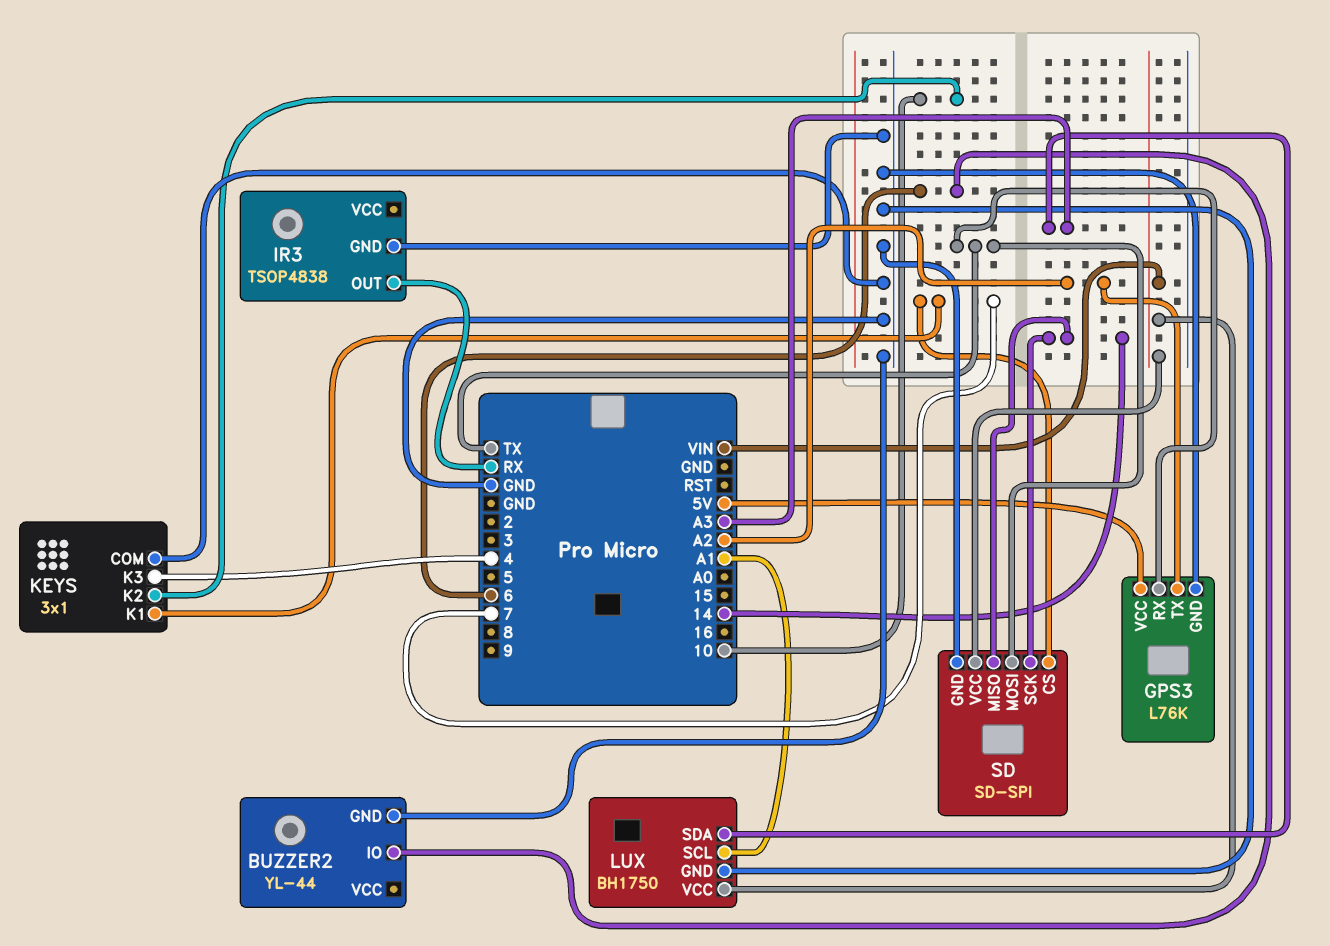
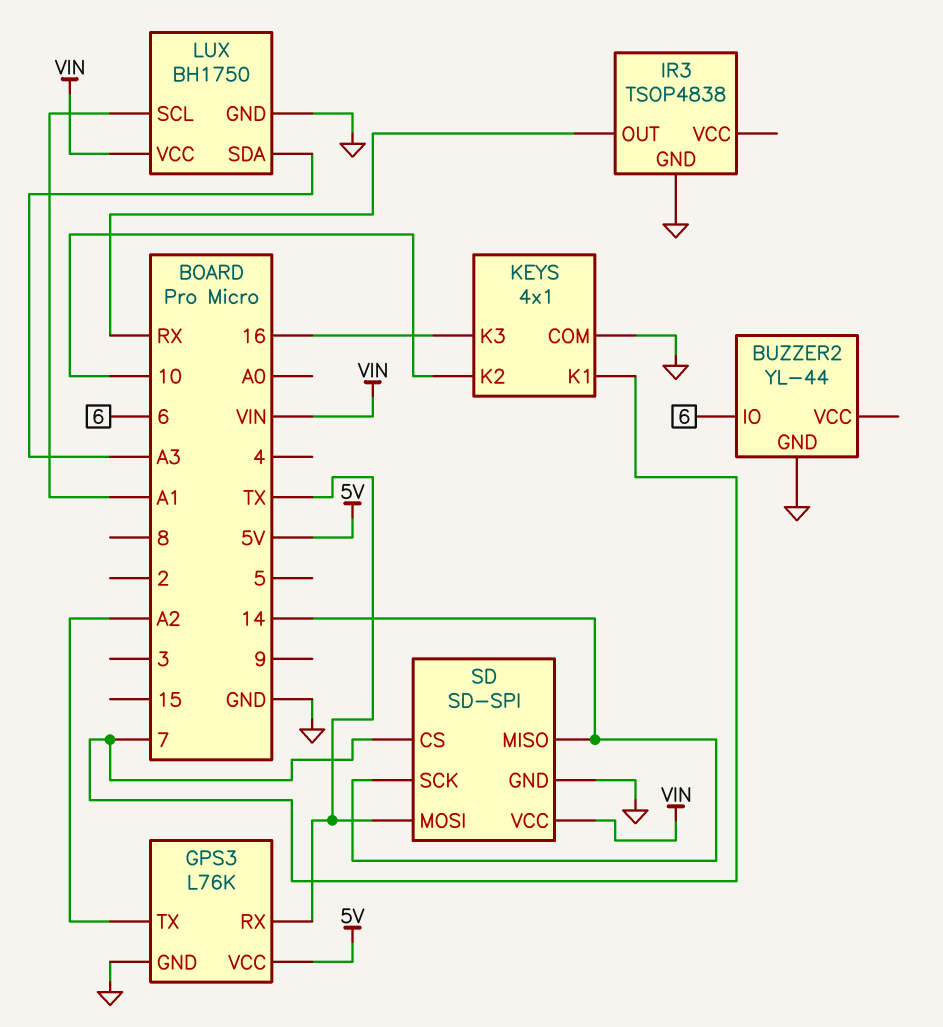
KEYS: 3x1 -> 4x1
KEYS pin K3: 4 -> 16

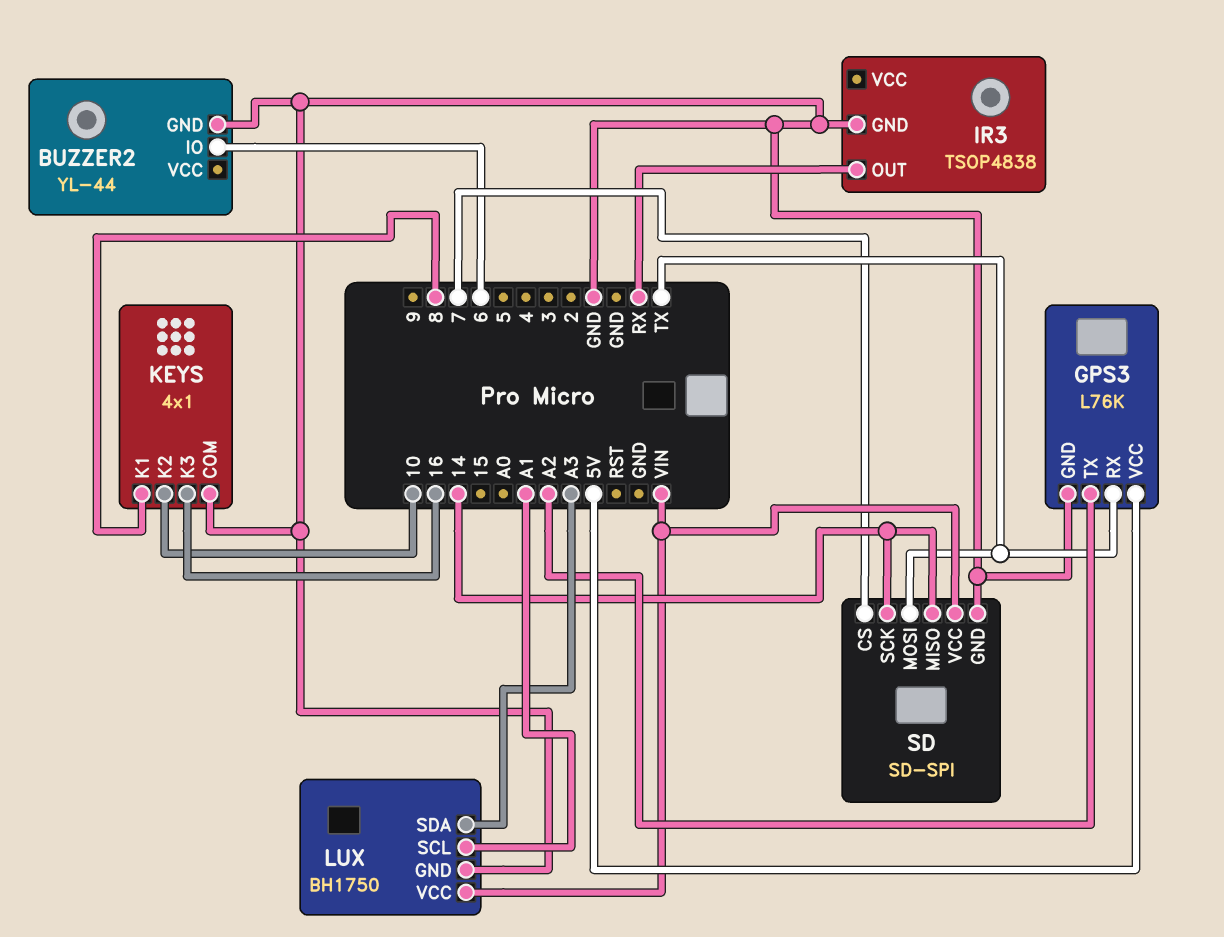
KEYS pin K1: 7 -> 8

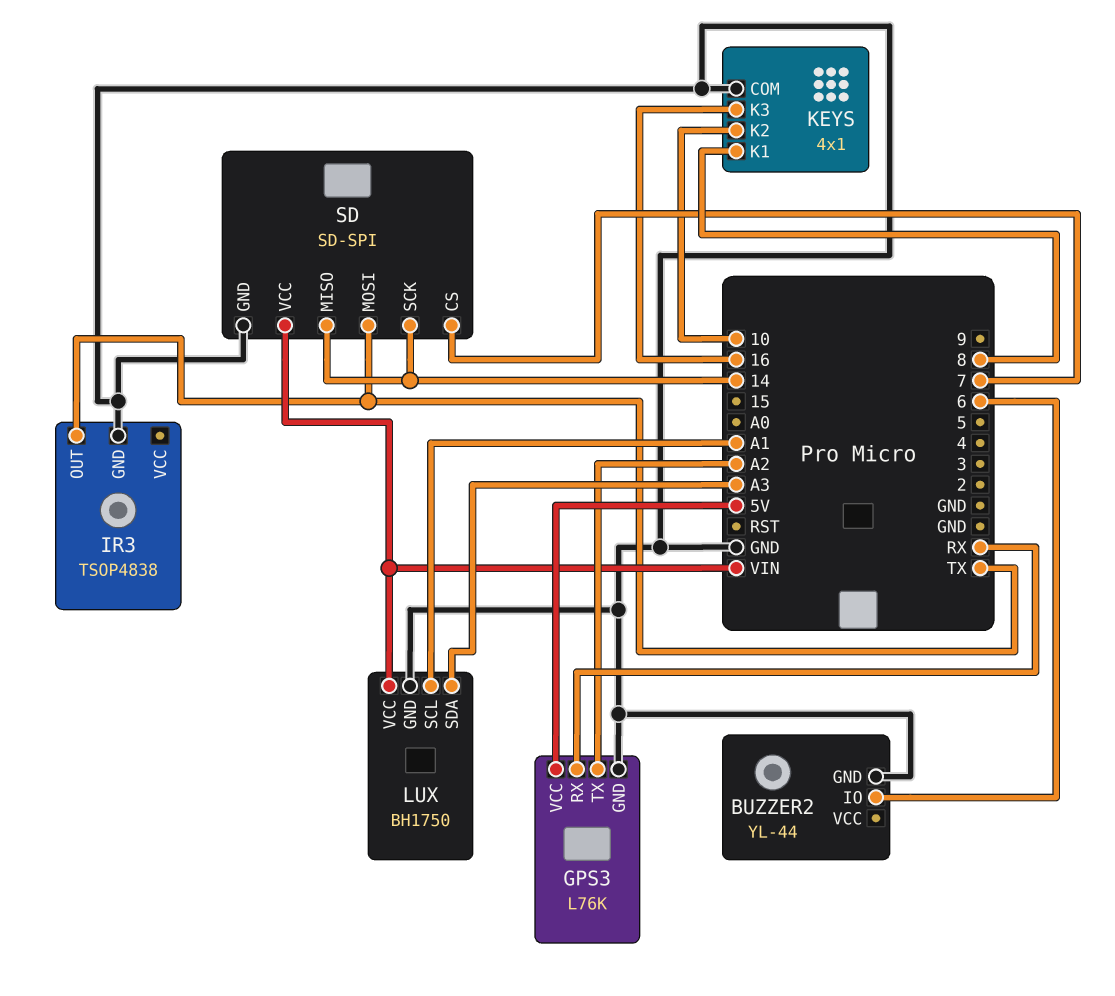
GPS3 pin RX: TX -> RX
IR3 pin OUT: RX -> TX

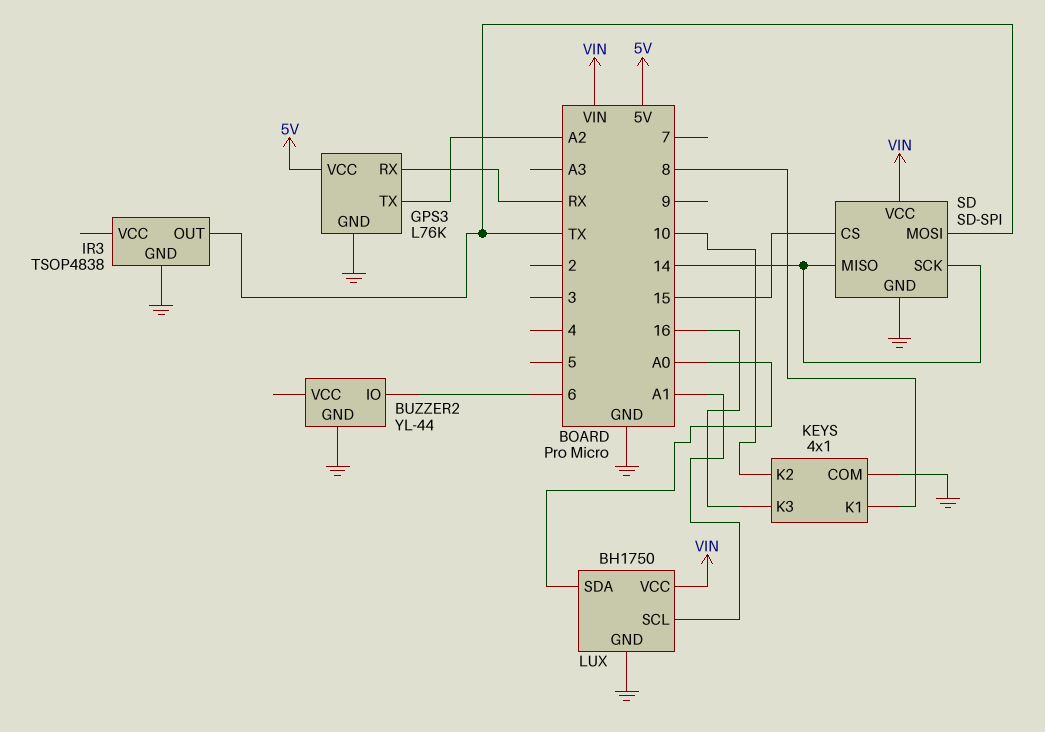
LUX pin SDA: A3 -> A0
SD pin CS: 7 -> 15

